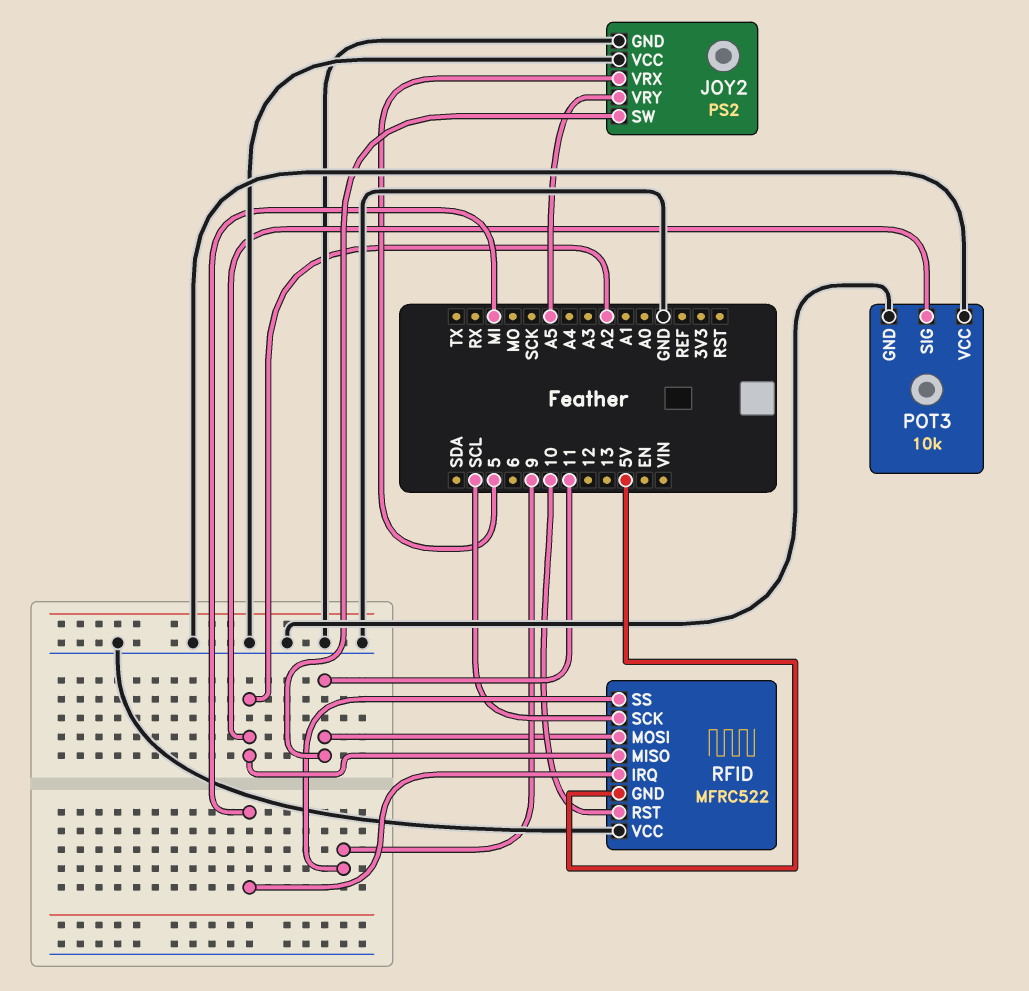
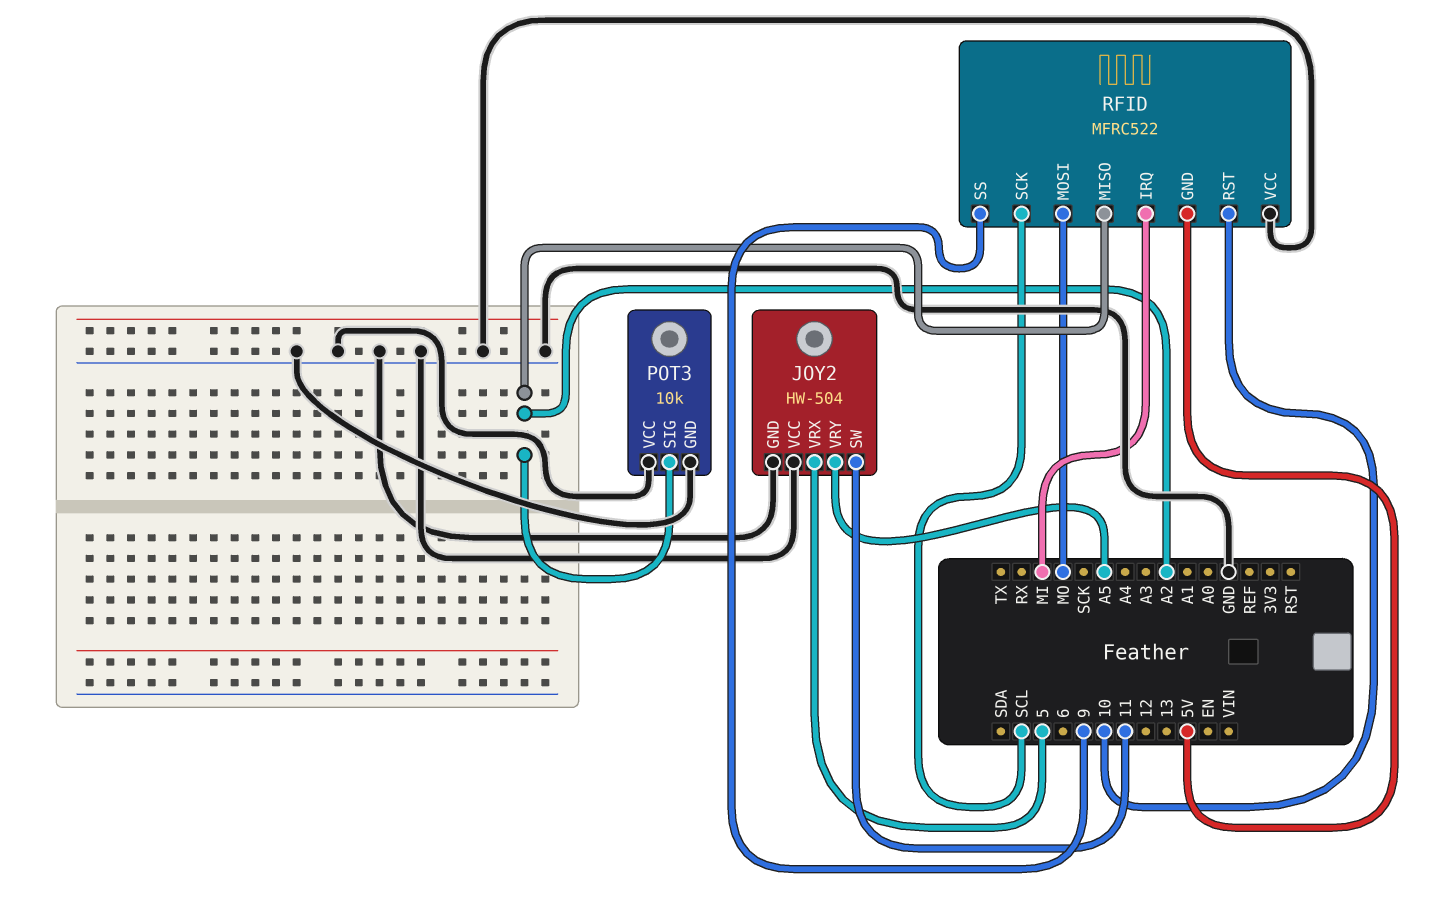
JOY2: PS2 -> HW-504
RFID pin MOSI: 11 -> MO

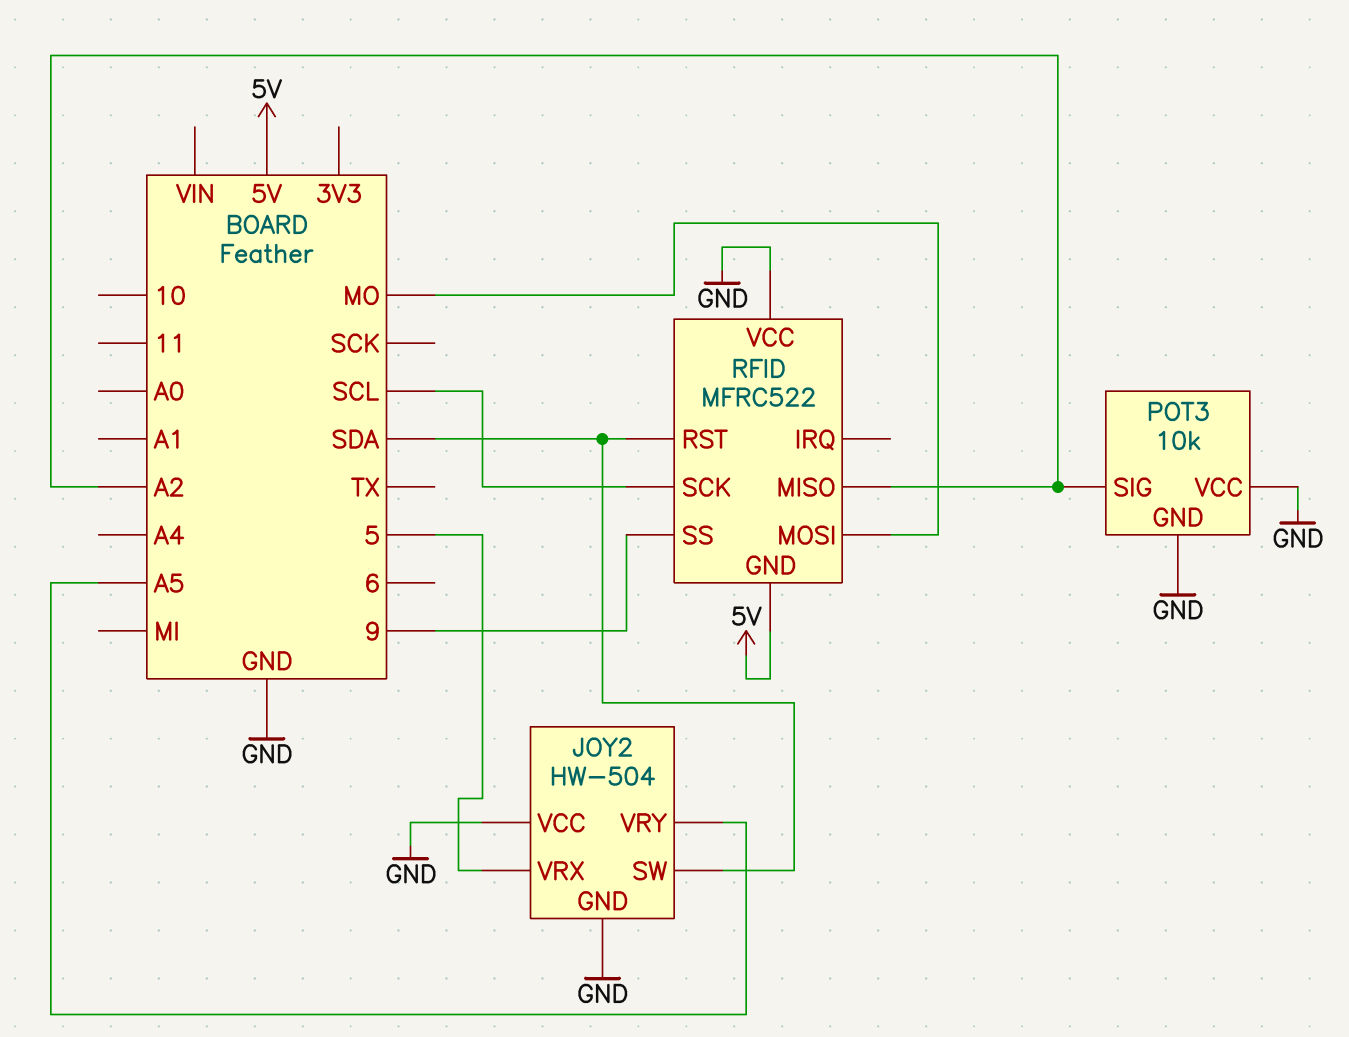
JOY2 pin SW: 11 -> SDA
RFID pin IRQ: MI -> none
RFID pin RST: 10 -> SDA

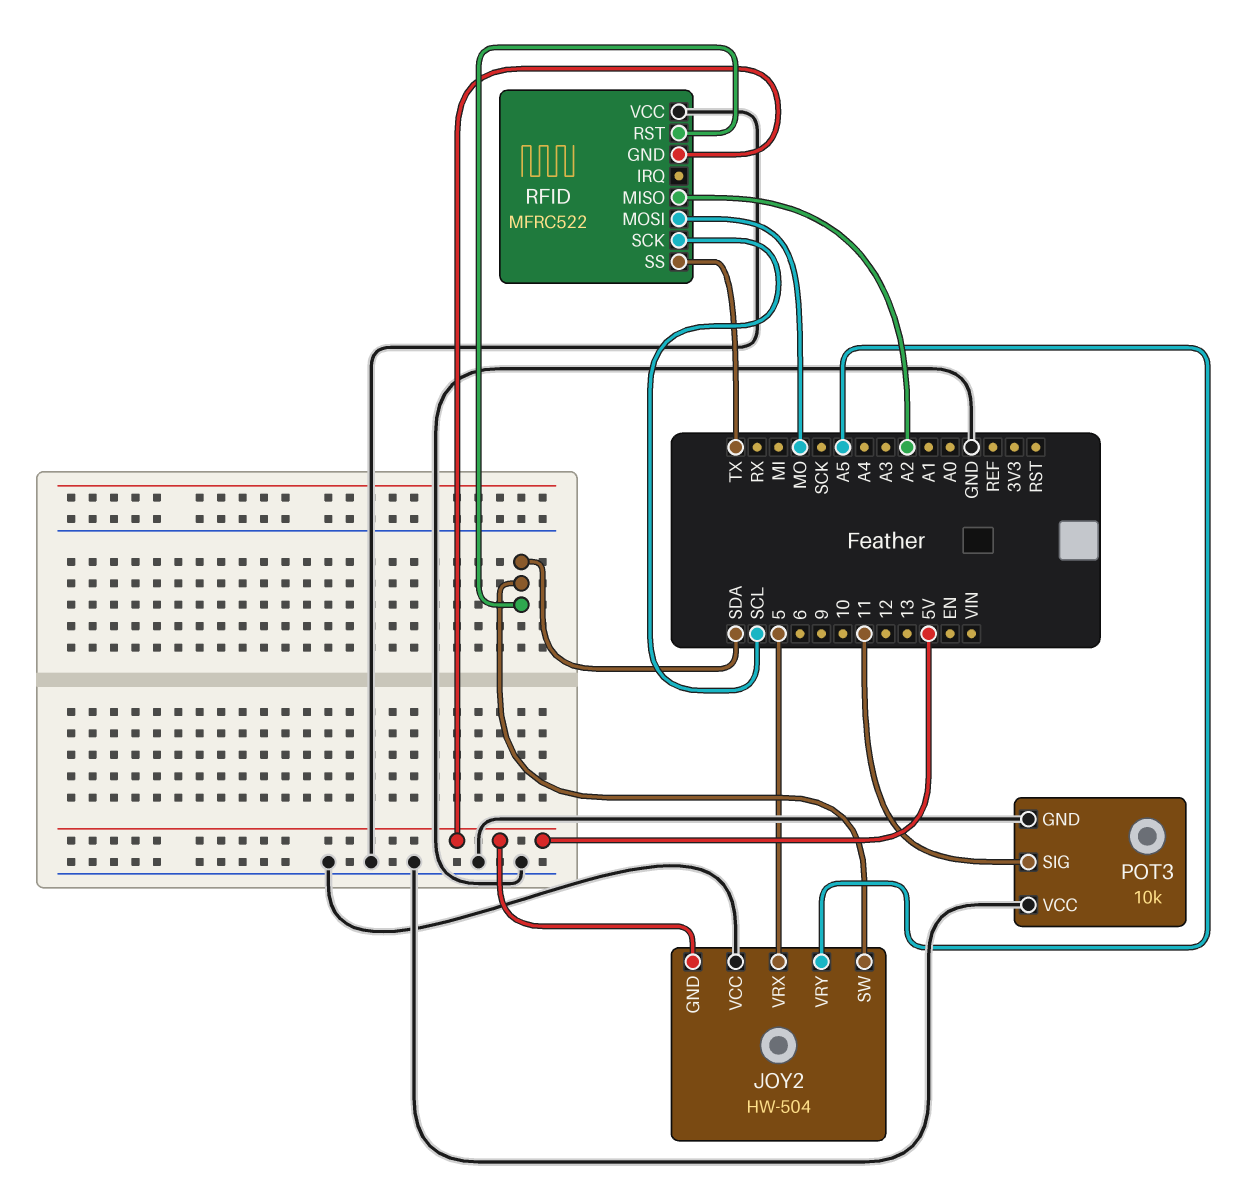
JOY2 pin GND: GND -> 5V
POT3 pin SIG: A2 -> 11
RFID pin SS: 9 -> TX

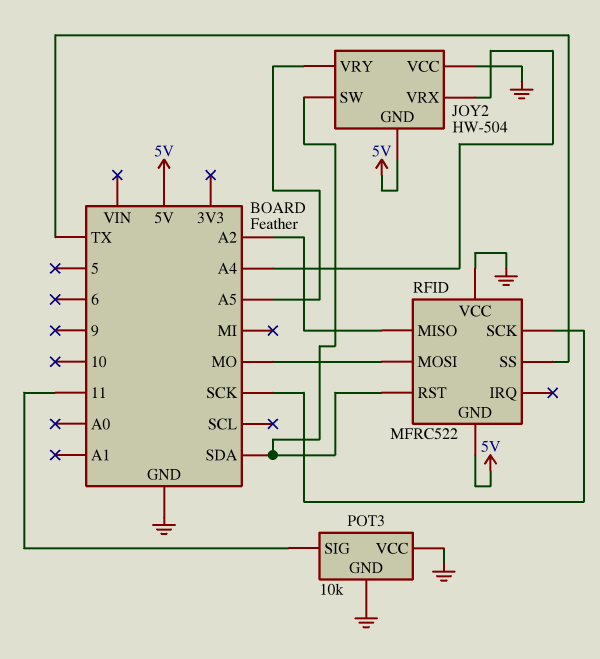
JOY2 pin VRX: 5 -> A4
RFID pin SCK: SCL -> SCK

